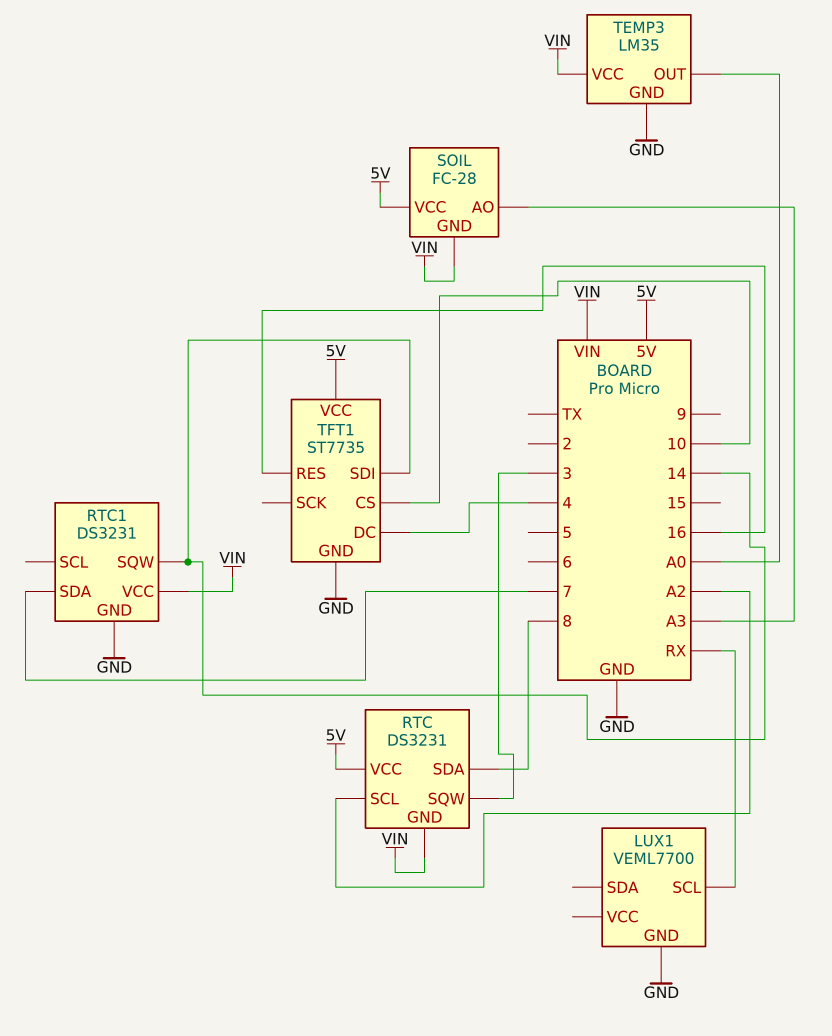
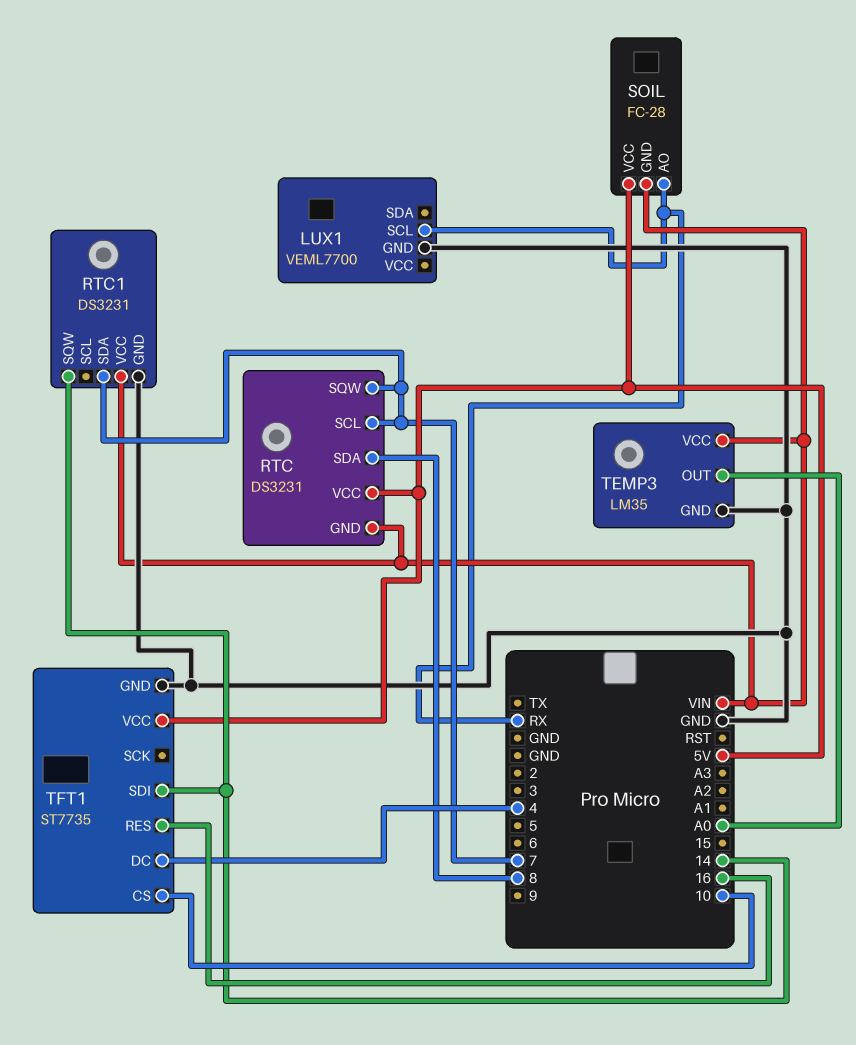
RTC pin SCL: A2 -> 7
RTC pin SQW: 3 -> 7
SOIL pin AO: A3 -> RX

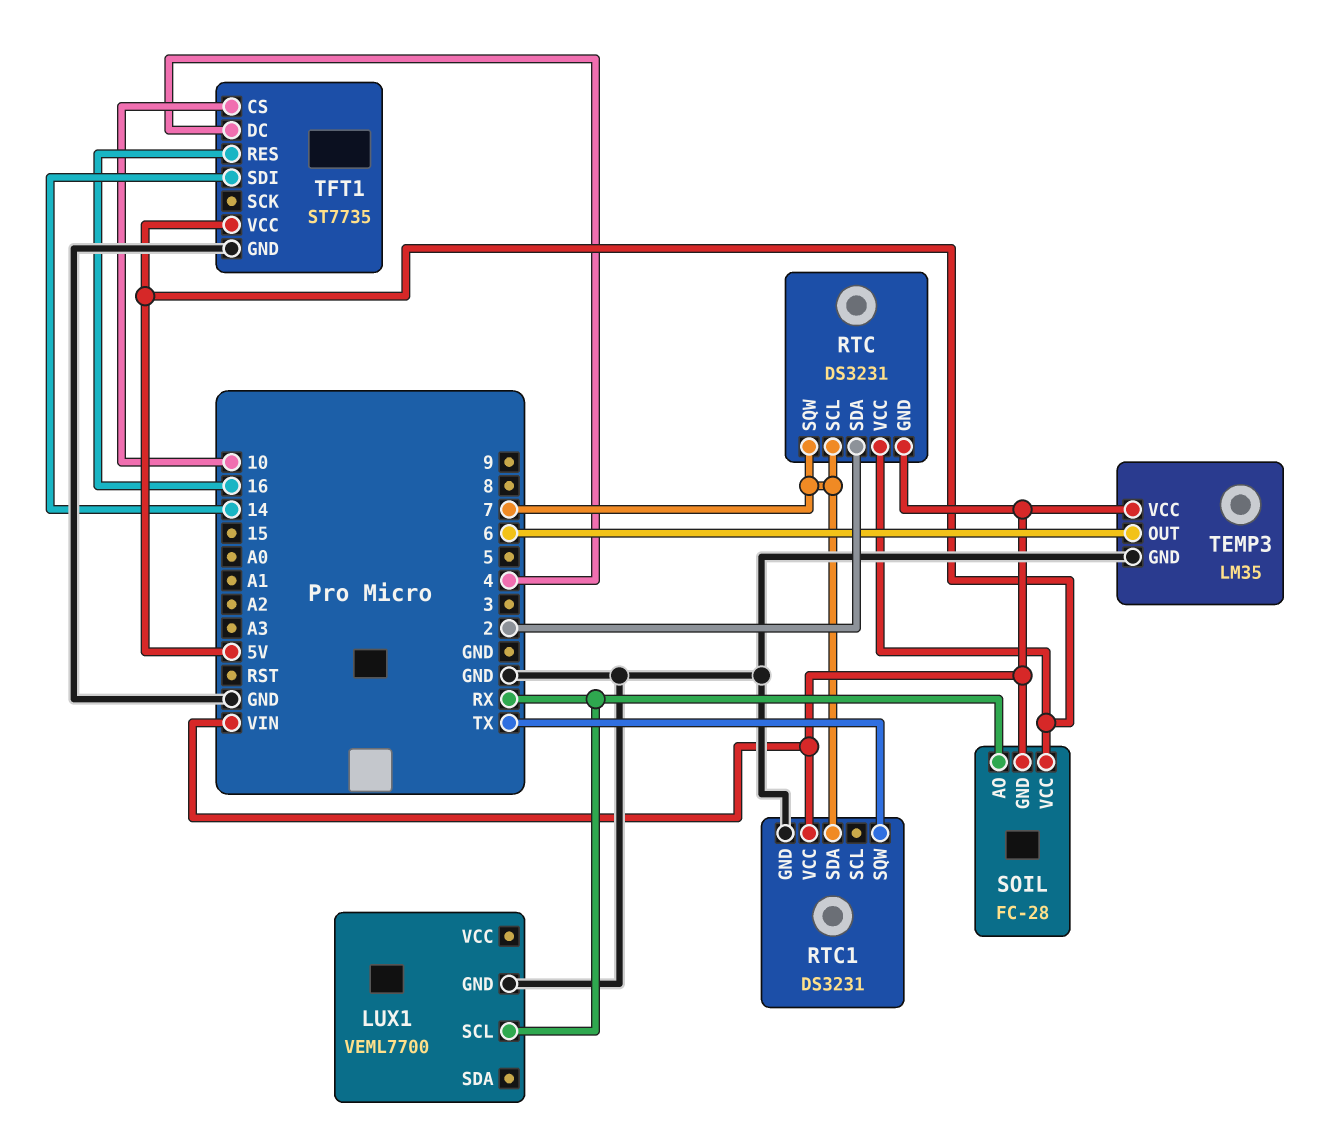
RTC pin SDA: 8 -> 2
RTC1 pin SQW: 14 -> TX
TEMP3 pin OUT: A0 -> 6

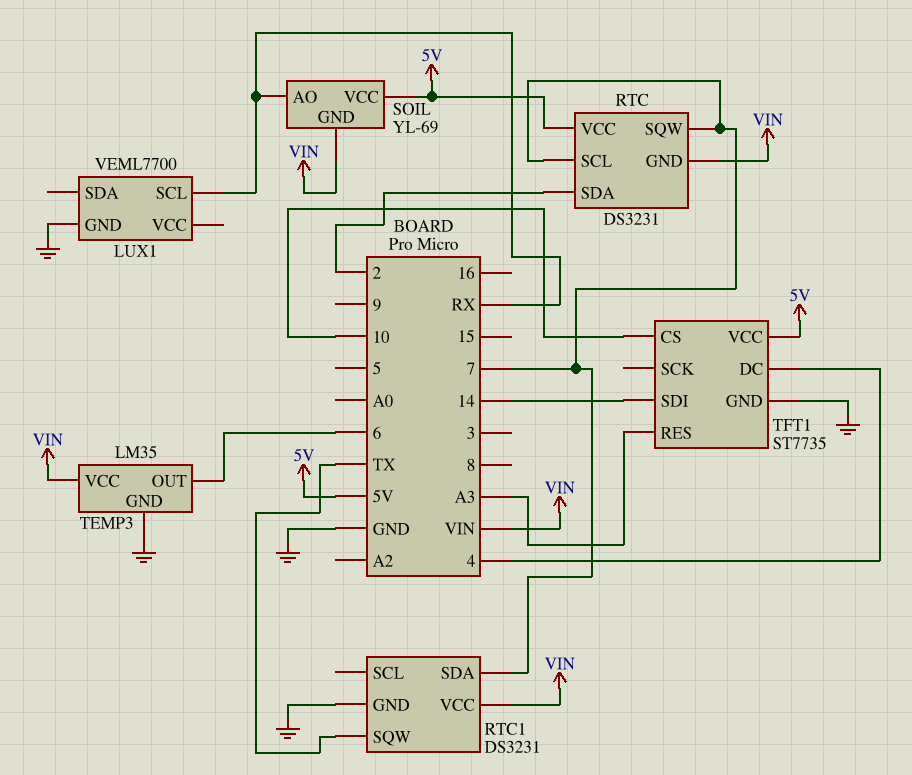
SOIL: FC-28 -> YL-69
TFT1 pin RES: 16 -> A3

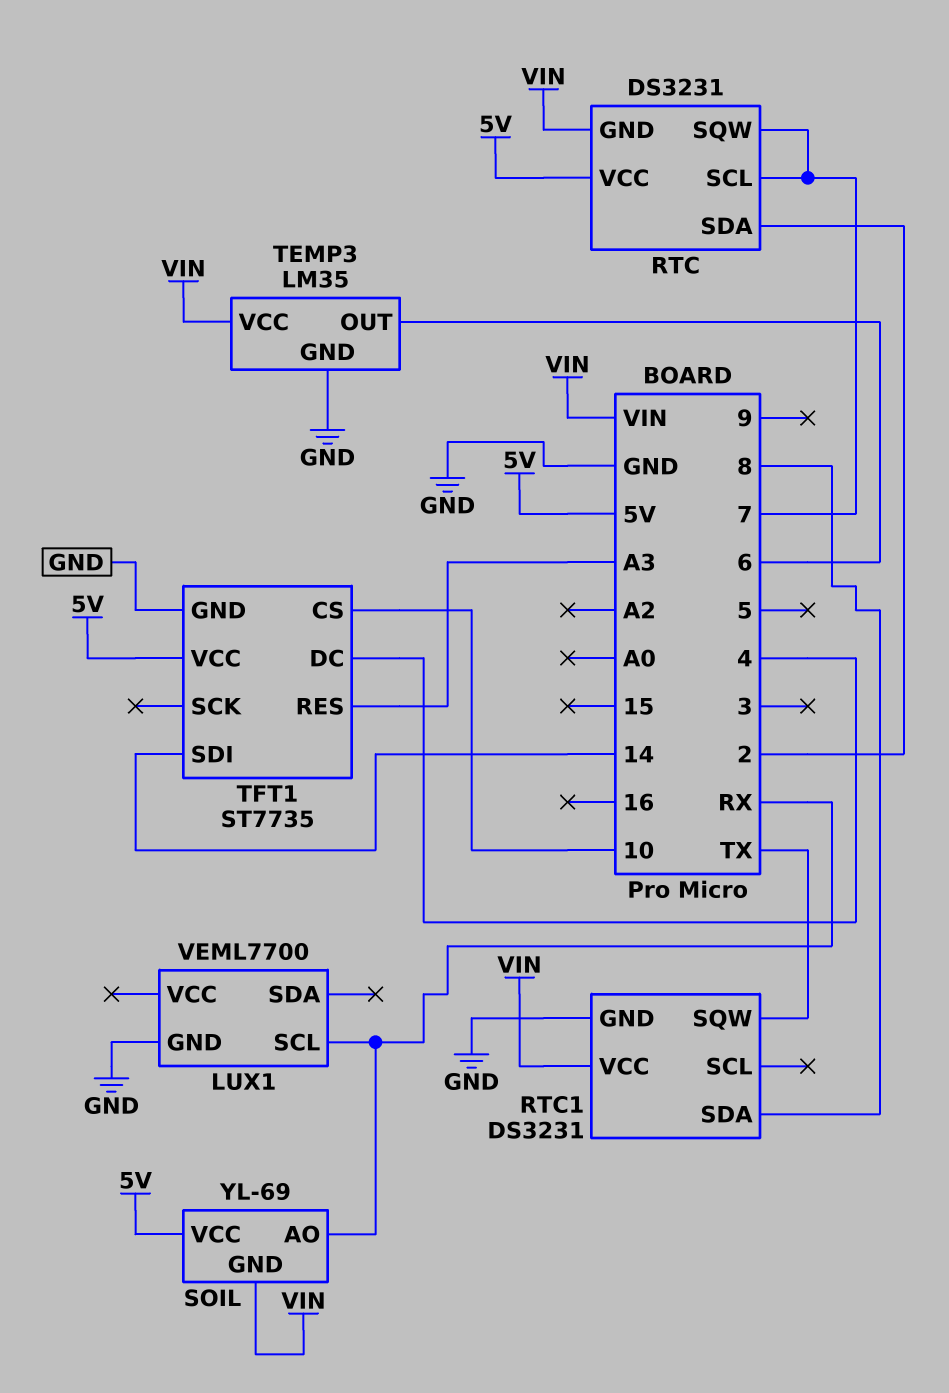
RTC1 pin SDA: 7 -> 8

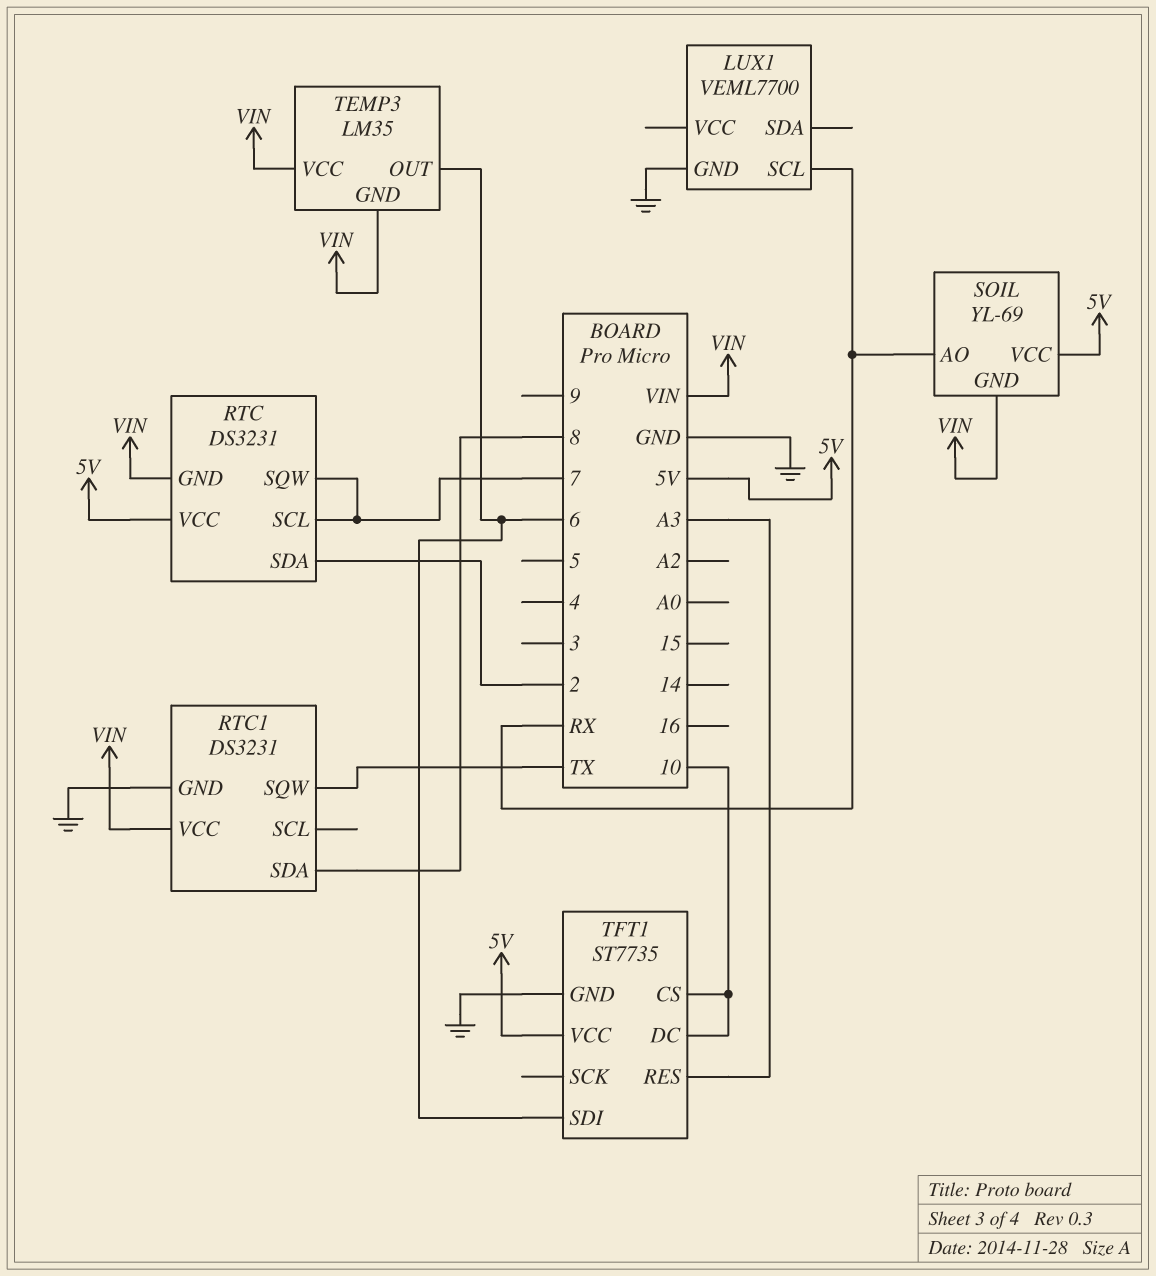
TEMP3 pin GND: GND -> VIN
TFT1 pin DC: 4 -> 10
TFT1 pin SDI: 14 -> 6

